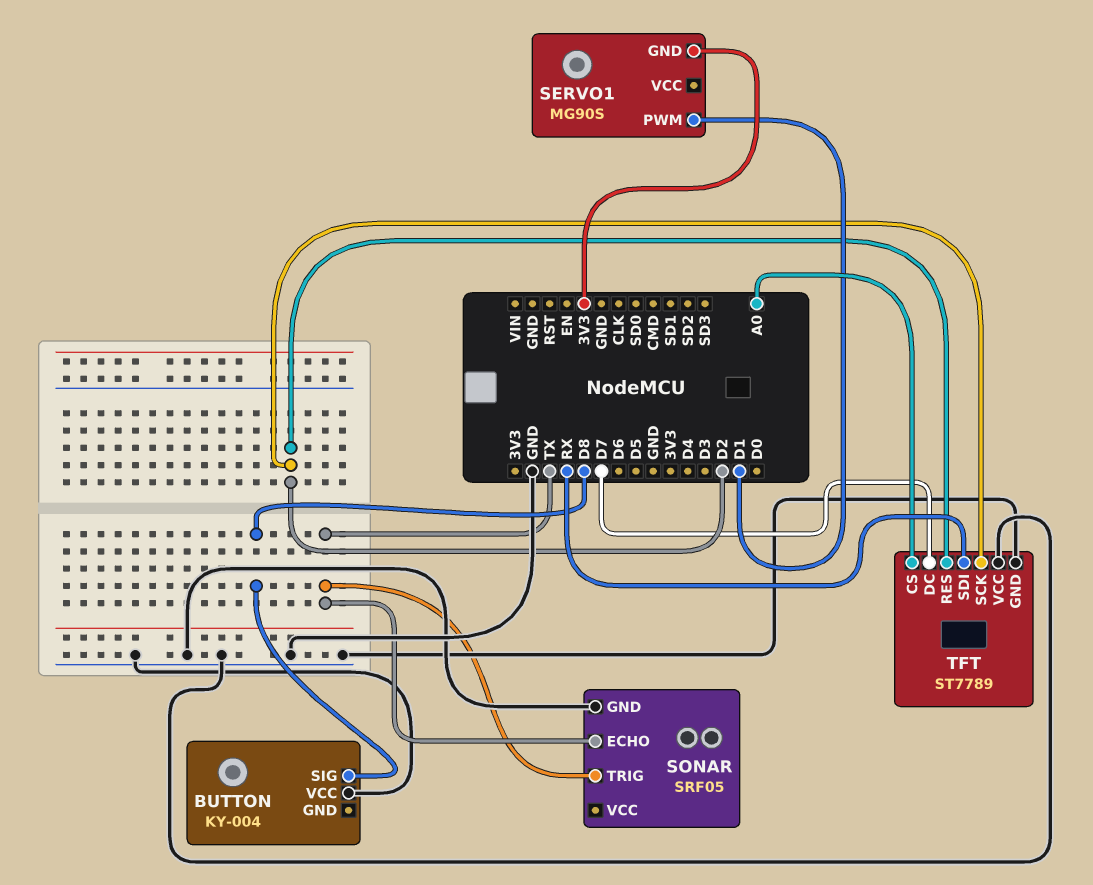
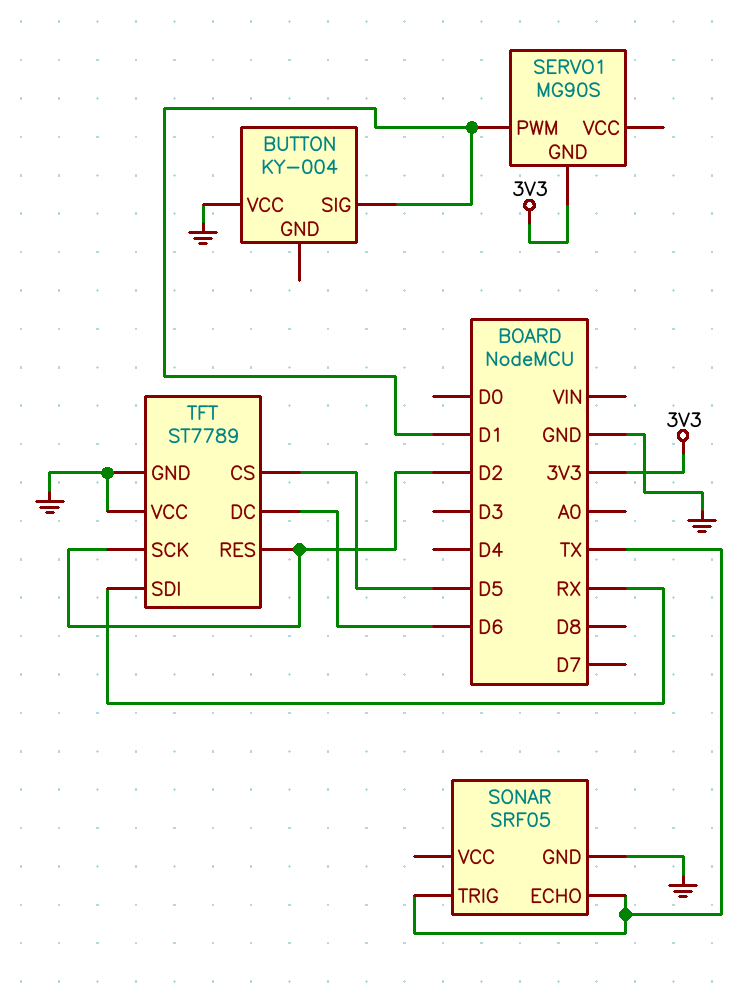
BUTTON pin SIG: D8 -> D1
TFT pin CS: A0 -> D5
TFT pin DC: D7 -> D6

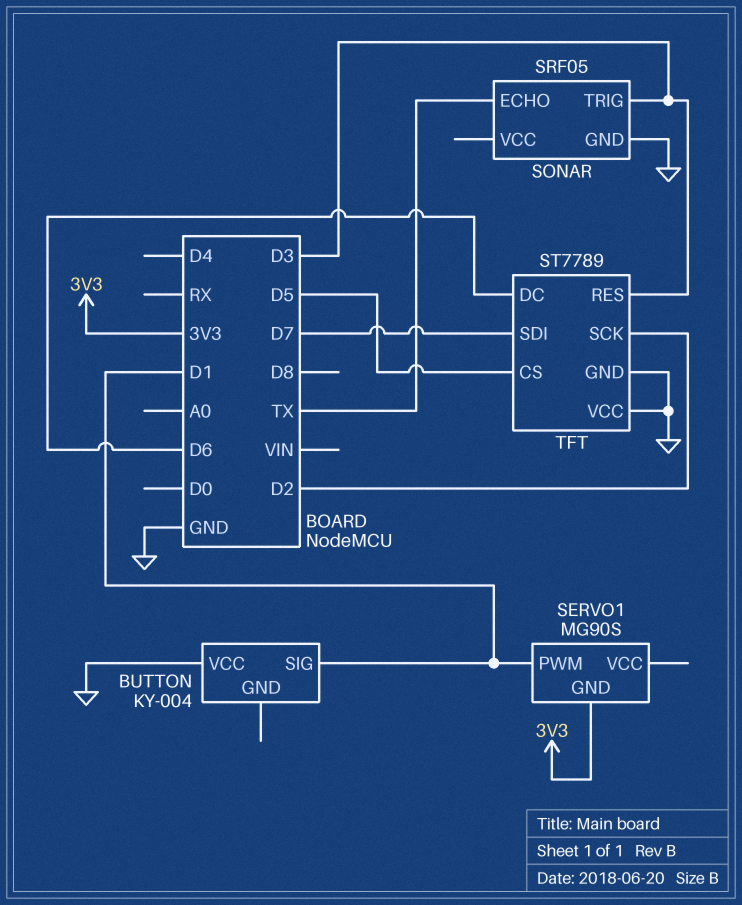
SONAR pin TRIG: TX -> D3
TFT pin RES: D2 -> D3
TFT pin SDI: RX -> D7

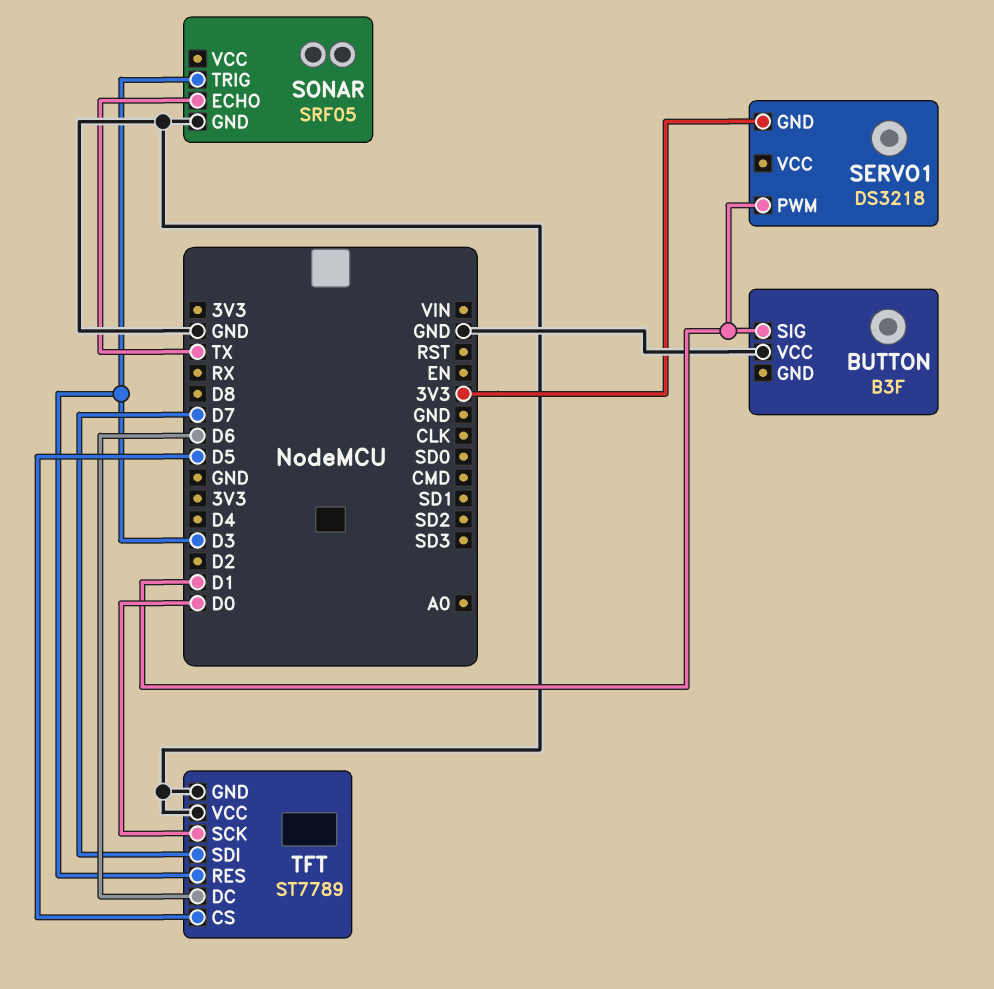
BUTTON: KY-004 -> B3F
SERVO1: MG90S -> DS3218
TFT pin SCK: D2 -> D0

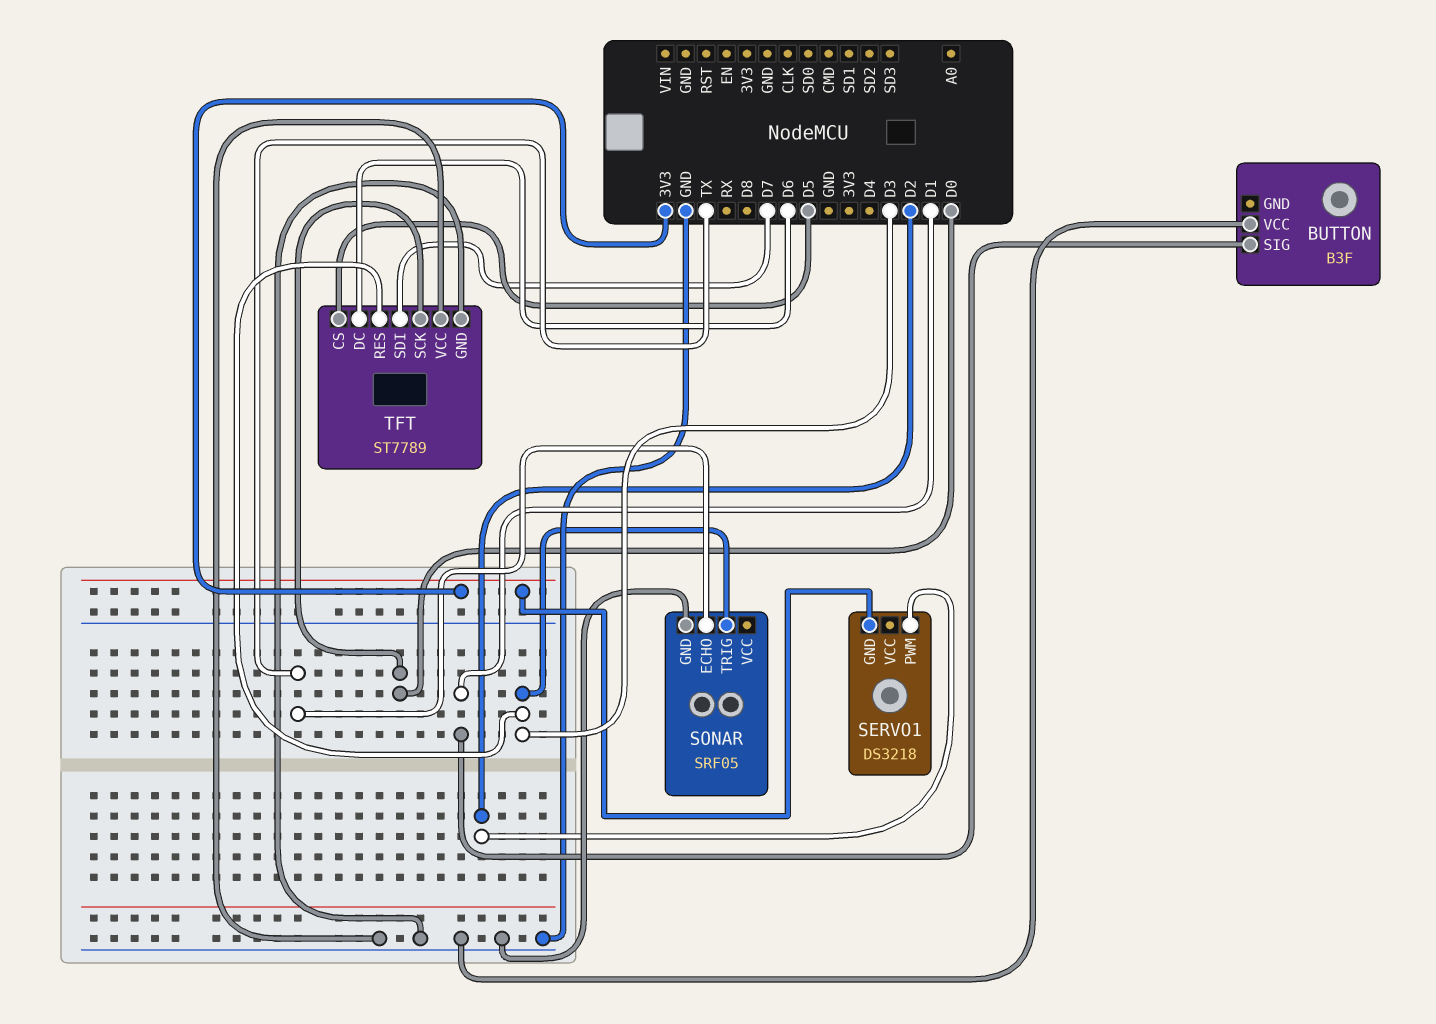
SERVO1 pin PWM: D1 -> D2

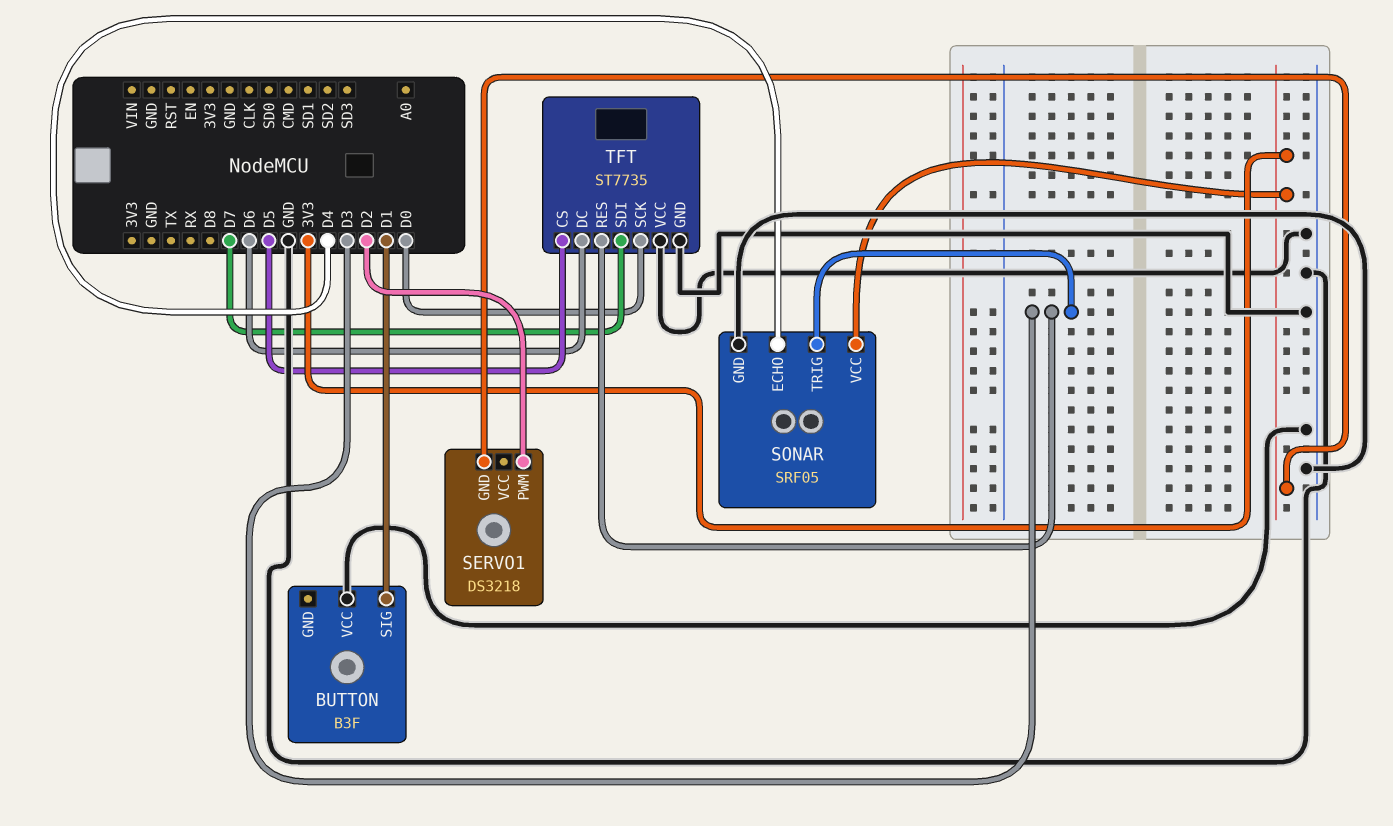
SONAR pin ECHO: TX -> D4
SONAR pin VCC: none -> 3V3
TFT: ST7789 -> ST7735

